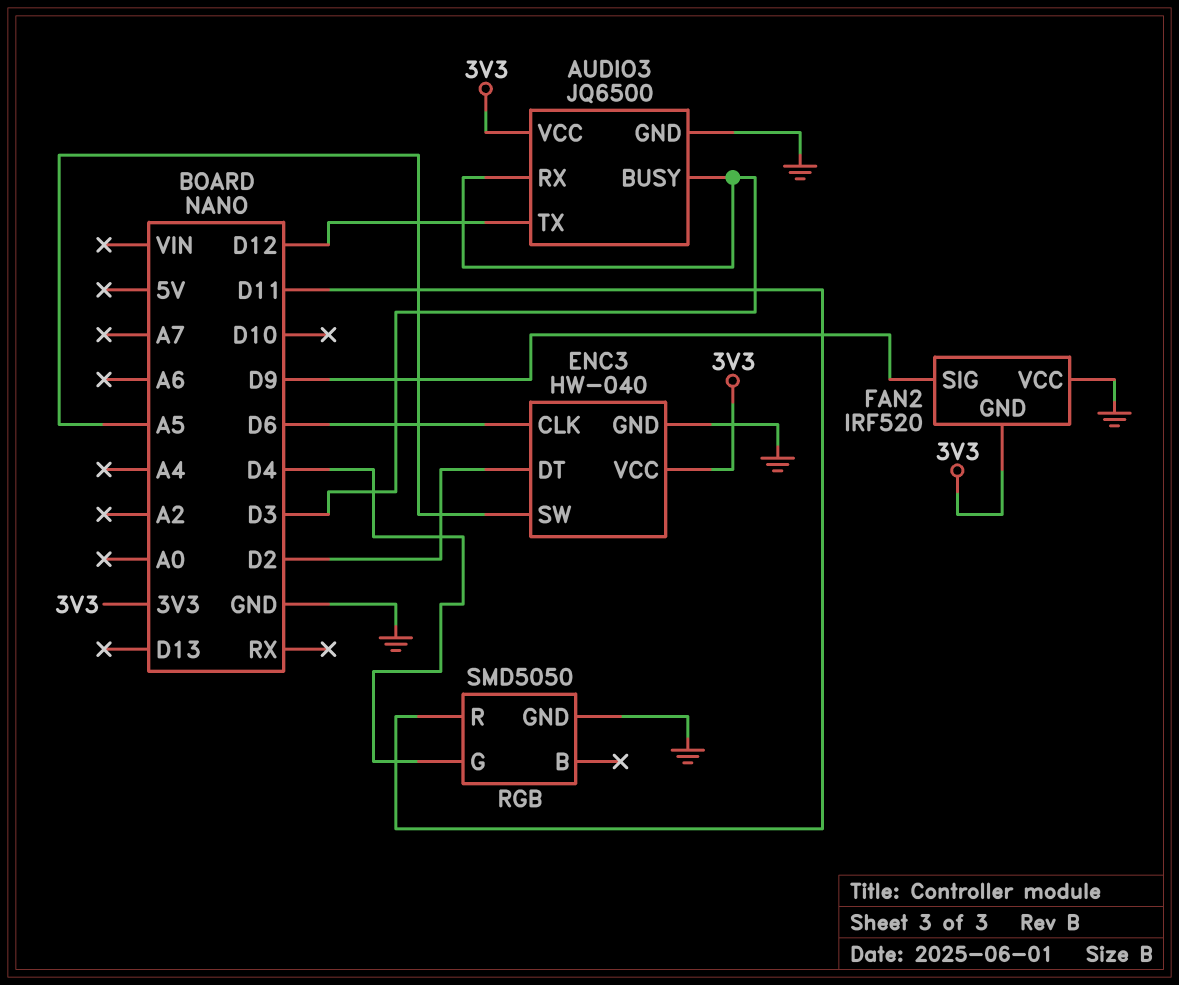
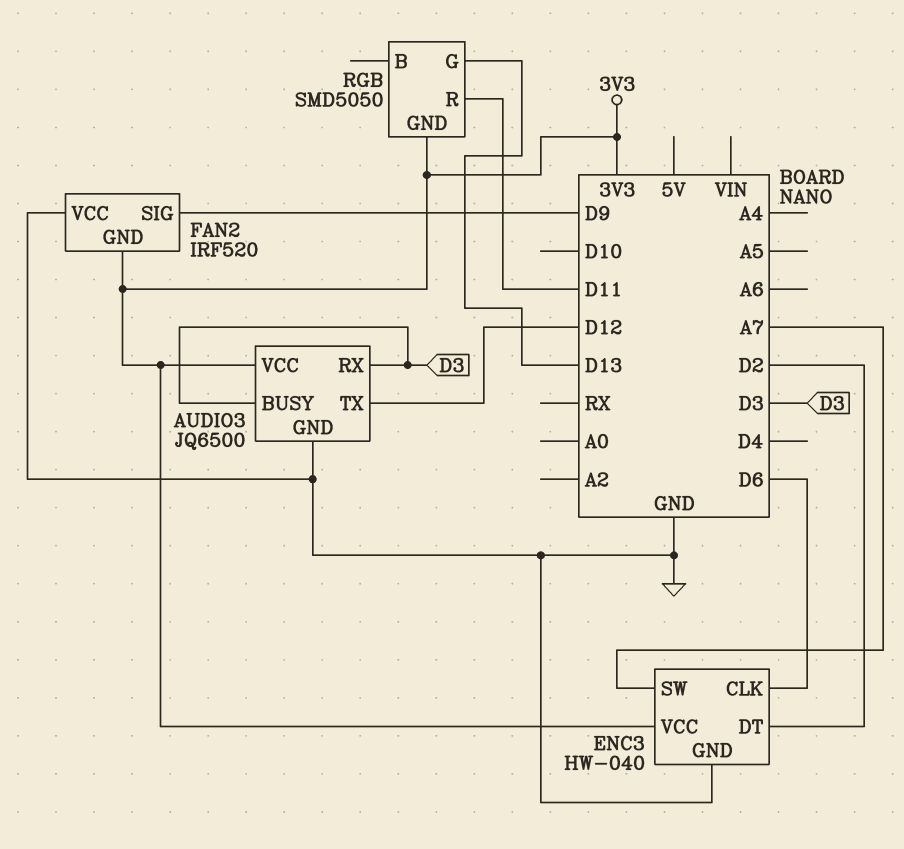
ENC3 pin SW: A5 -> A7
RGB pin G: D4 -> D13
RGB pin GND: GND -> 3V3

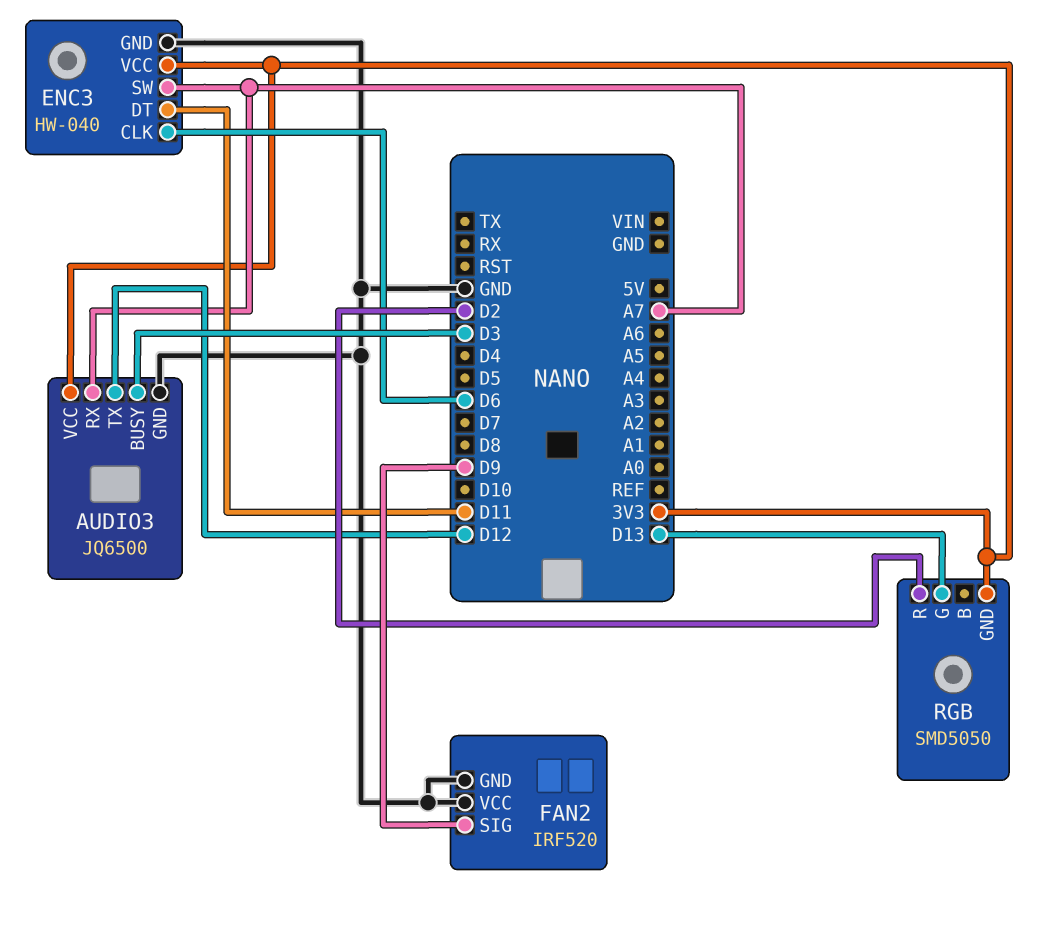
AUDIO3 pin RX: D3 -> A7
ENC3 pin DT: D2 -> D11
FAN2 pin GND: 3V3 -> GND
RGB pin R: D11 -> D2

